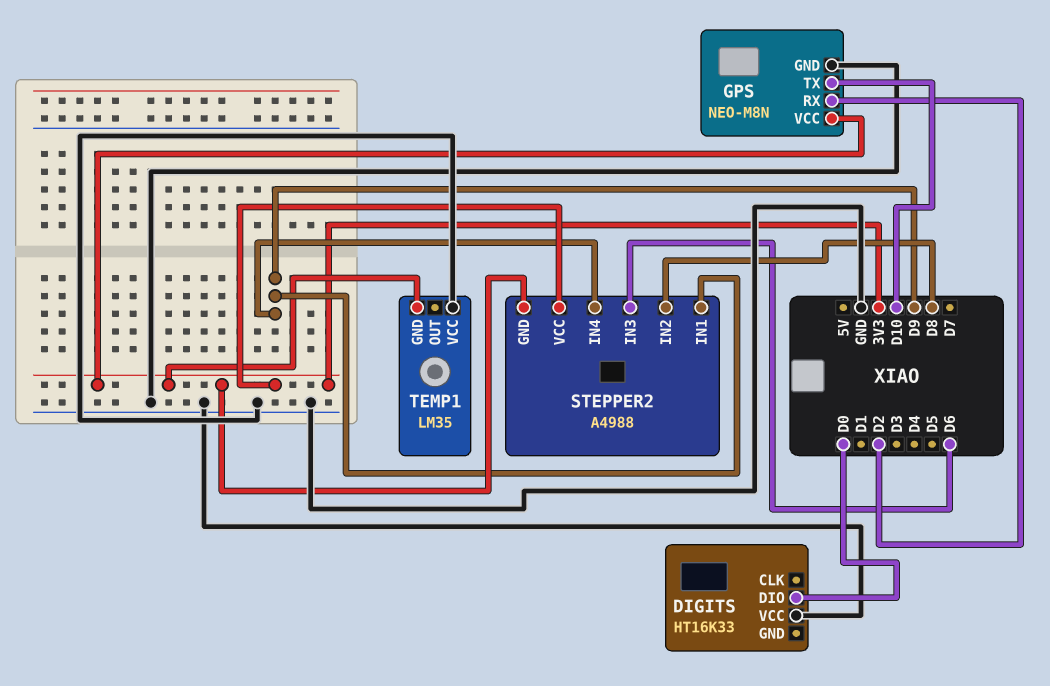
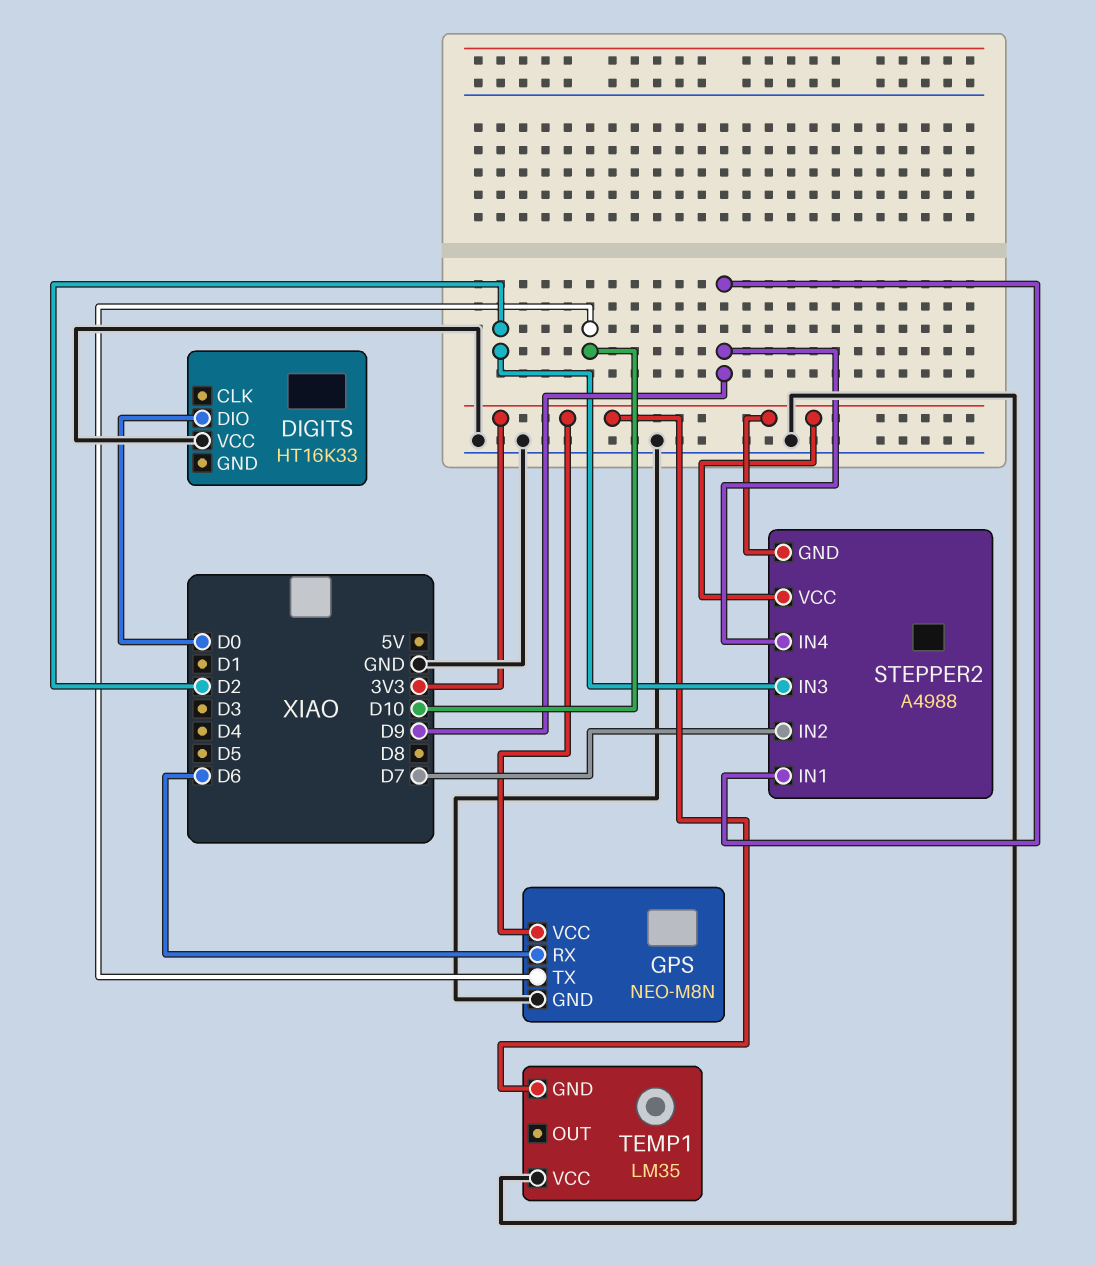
GPS pin RX: D2 -> D6
STEPPER2 pin IN2: D8 -> D7
STEPPER2 pin IN3: D6 -> D2

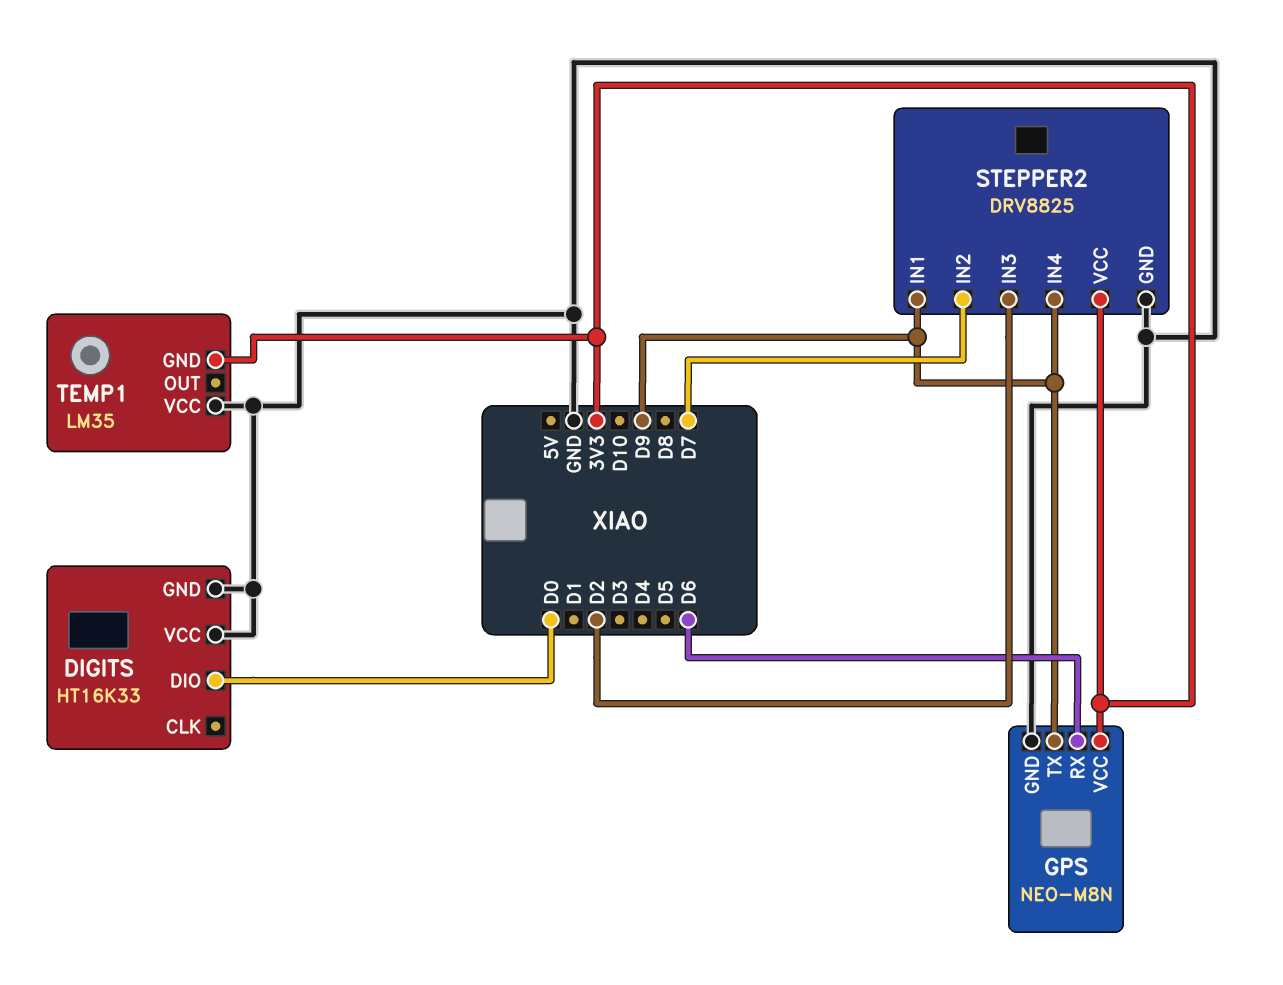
DIGITS pin GND: none -> GND
GPS pin TX: D10 -> D9
STEPPER2: A4988 -> DRV8825
STEPPER2 pin GND: 3V3 -> GND

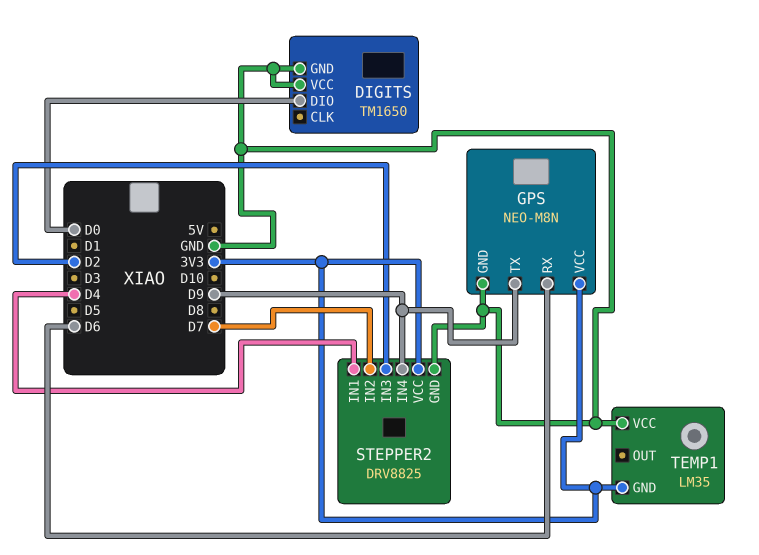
DIGITS: HT16K33 -> TM1650
STEPPER2 pin IN1: D9 -> D4

